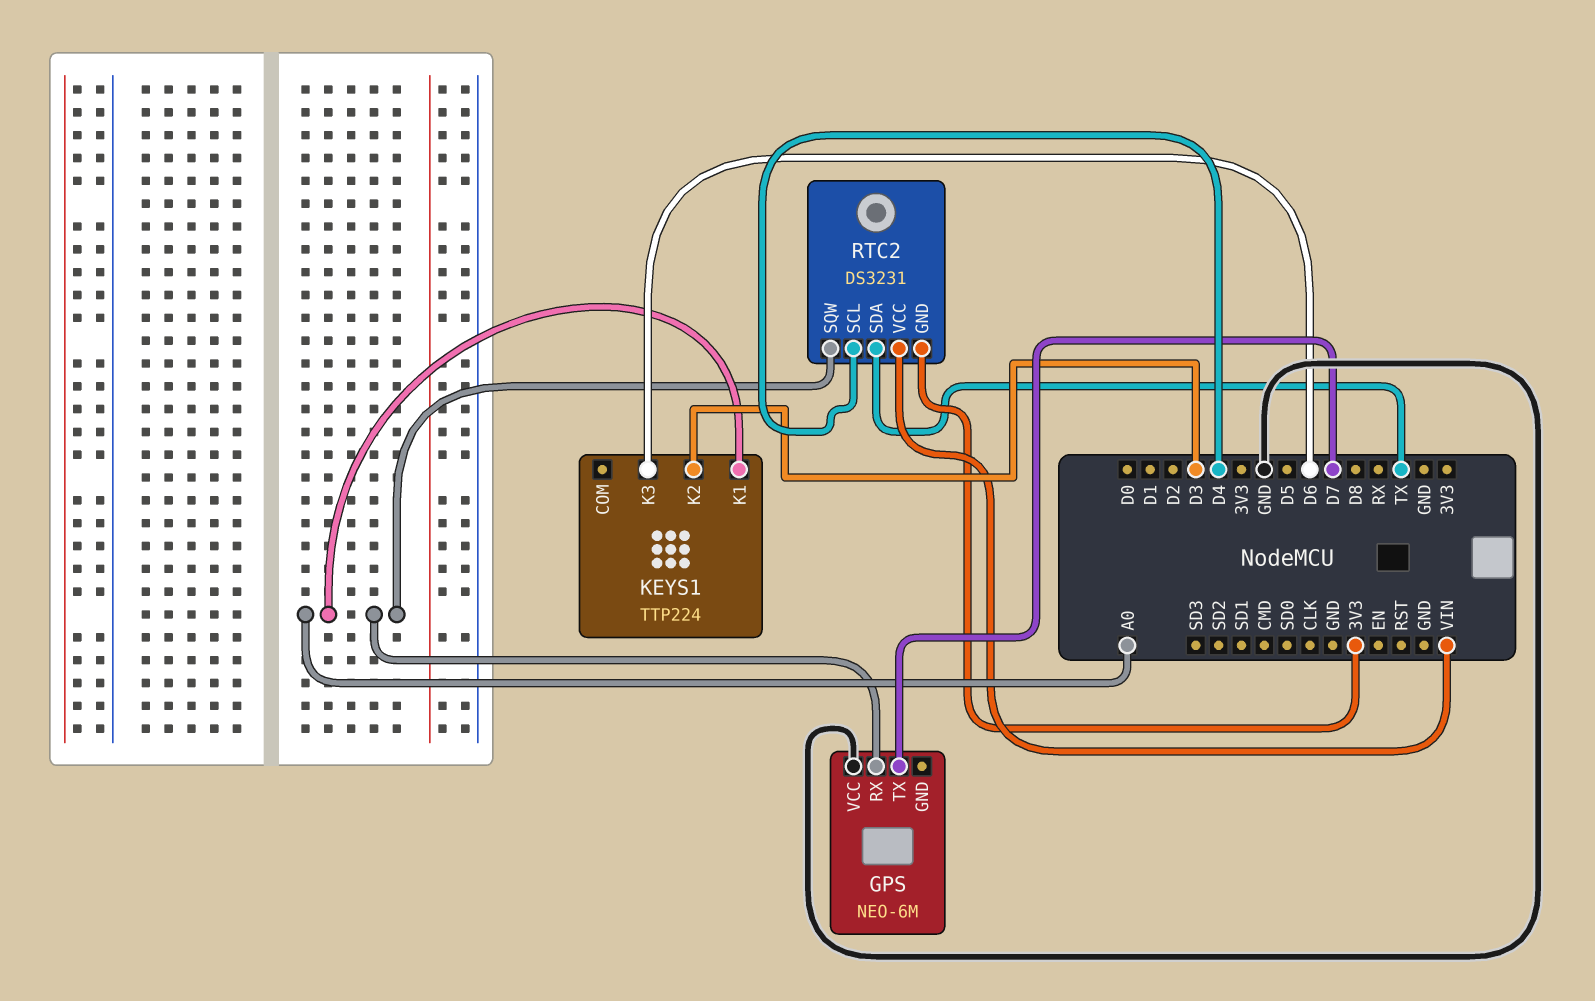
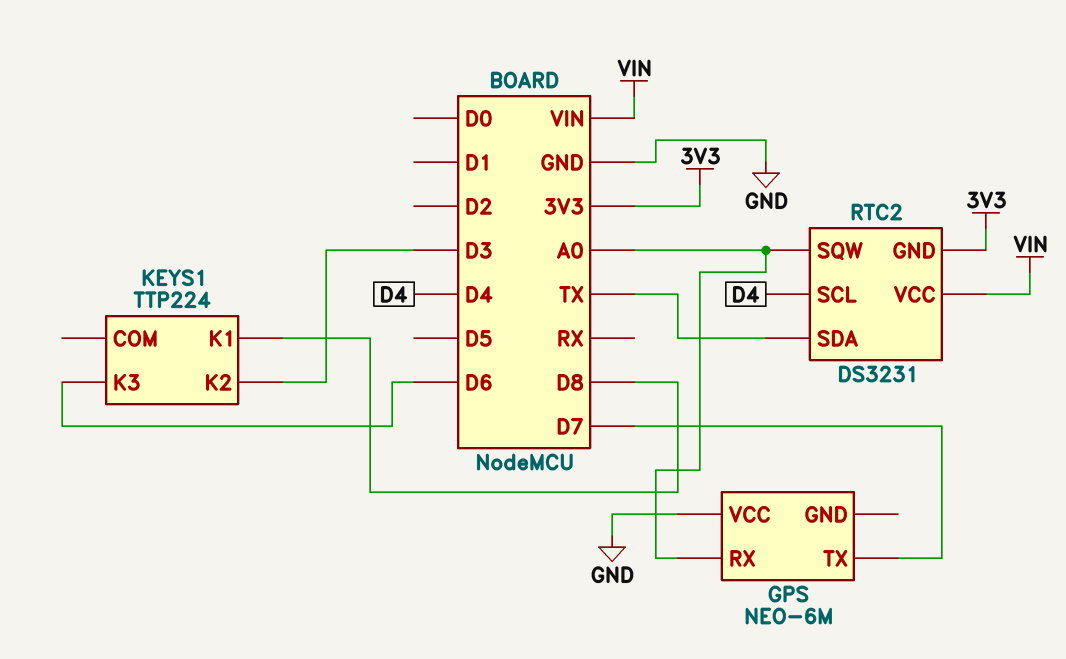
KEYS1 pin K1: A0 -> D8

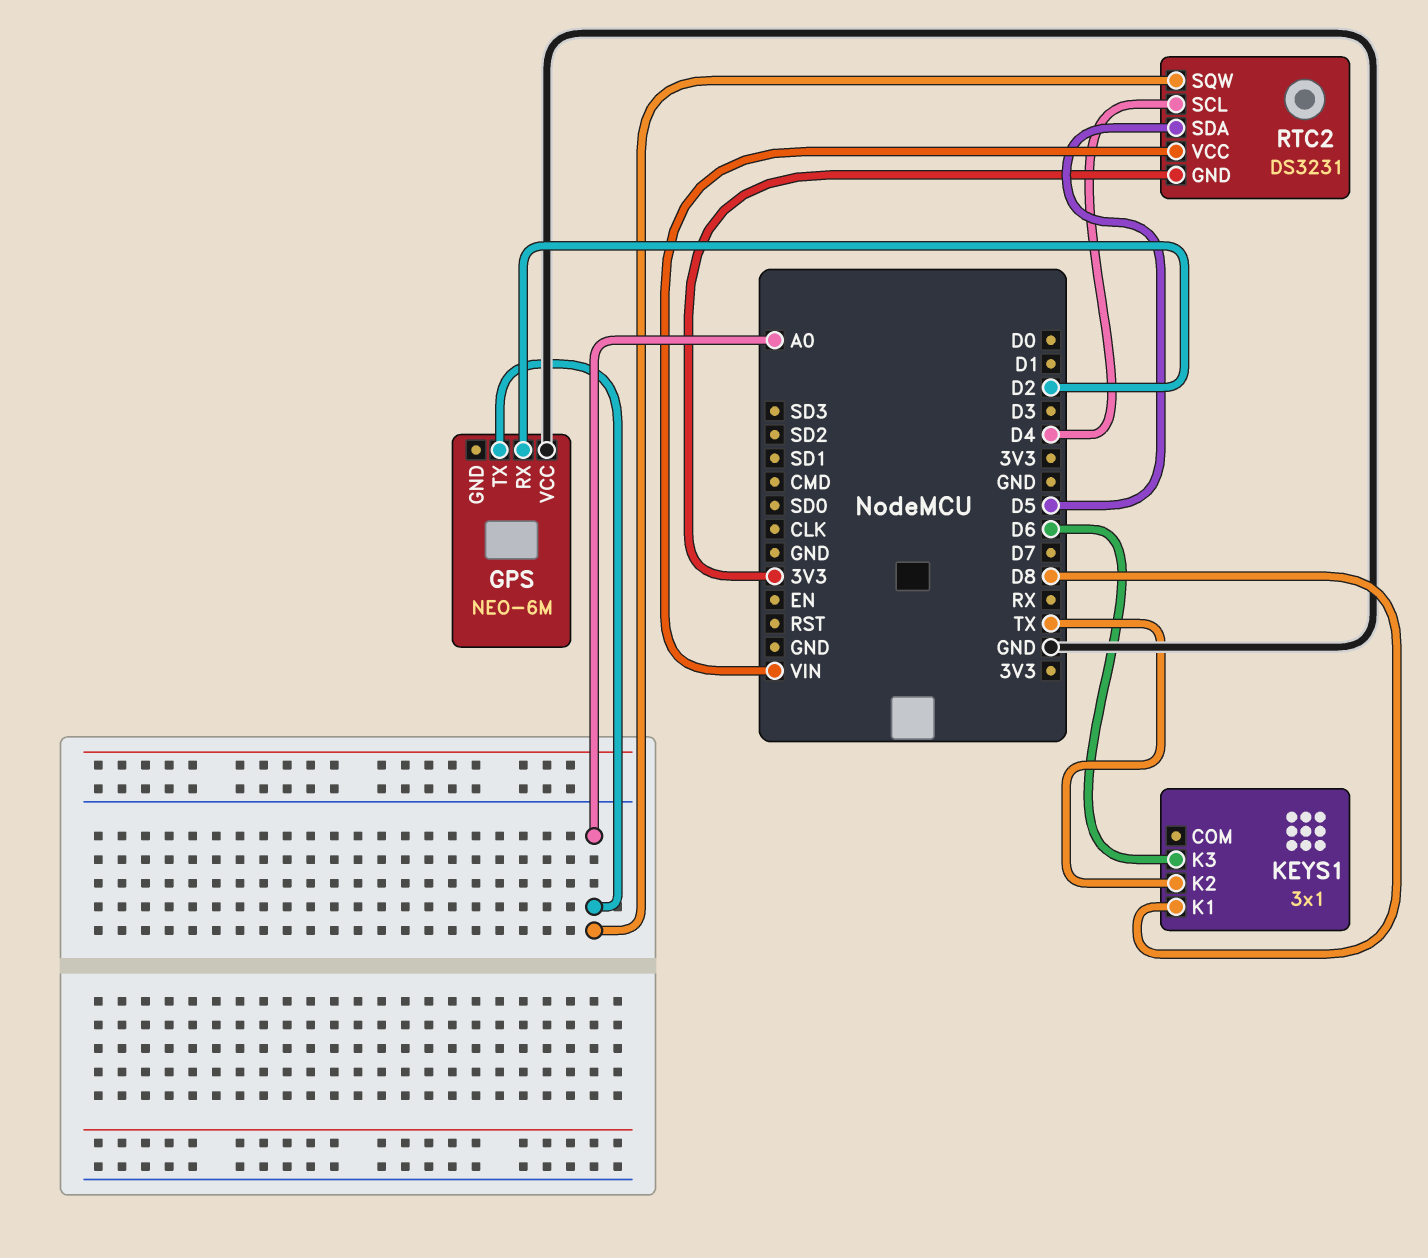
GPS pin RX: A0 -> D2
GPS pin TX: D7 -> A0
KEYS1: TTP224 -> 3x1
KEYS1 pin K2: D3 -> TX
RTC2 pin SDA: TX -> D5

